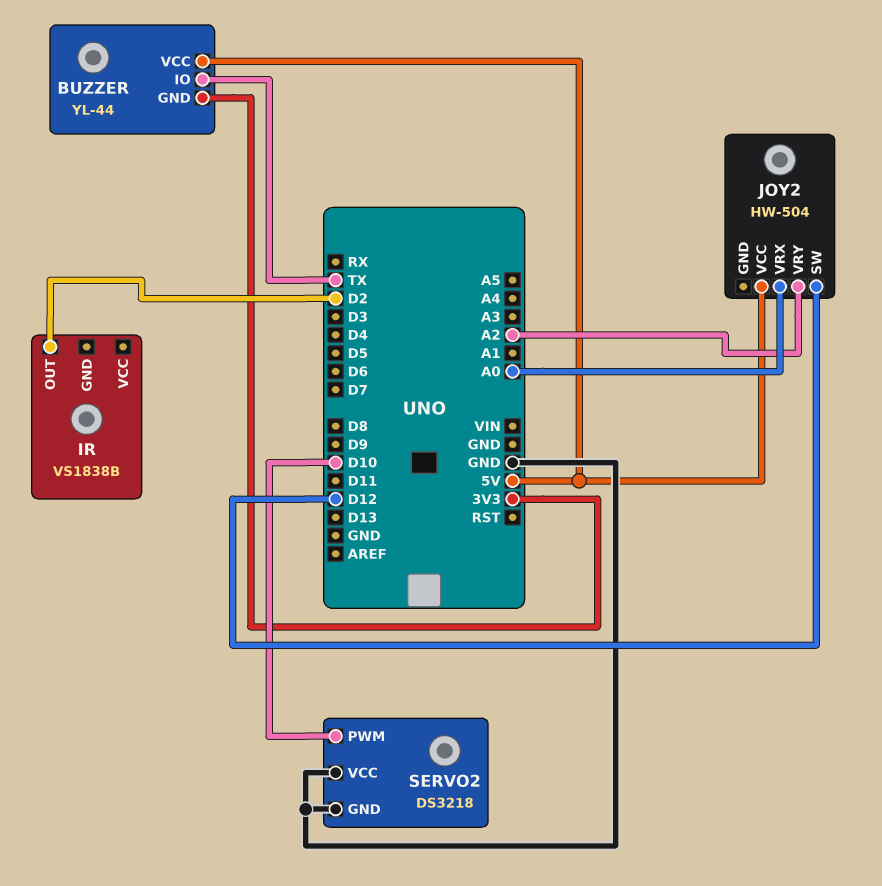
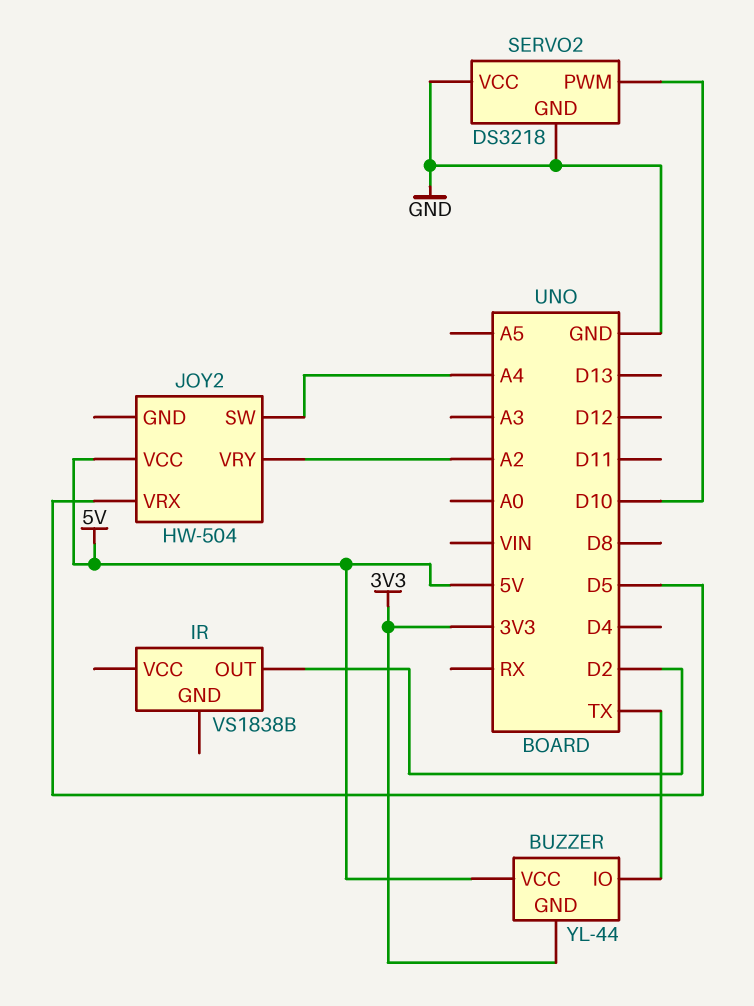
JOY2 pin SW: D12 -> A4
JOY2 pin VRX: A0 -> D5

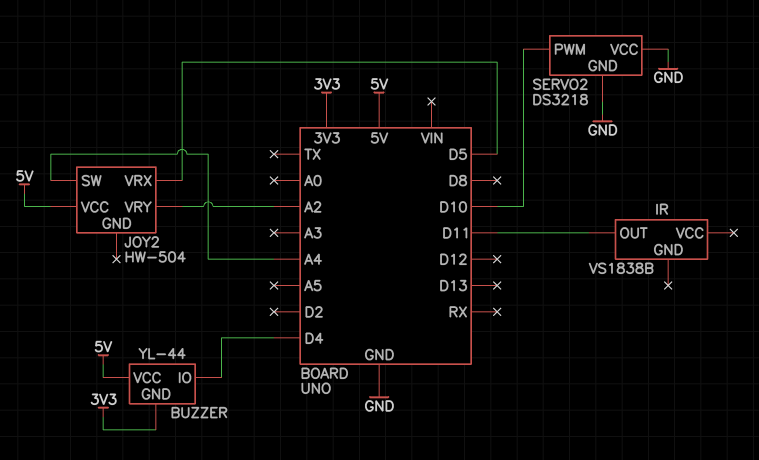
BUZZER pin IO: TX -> D4
IR pin OUT: D2 -> D11

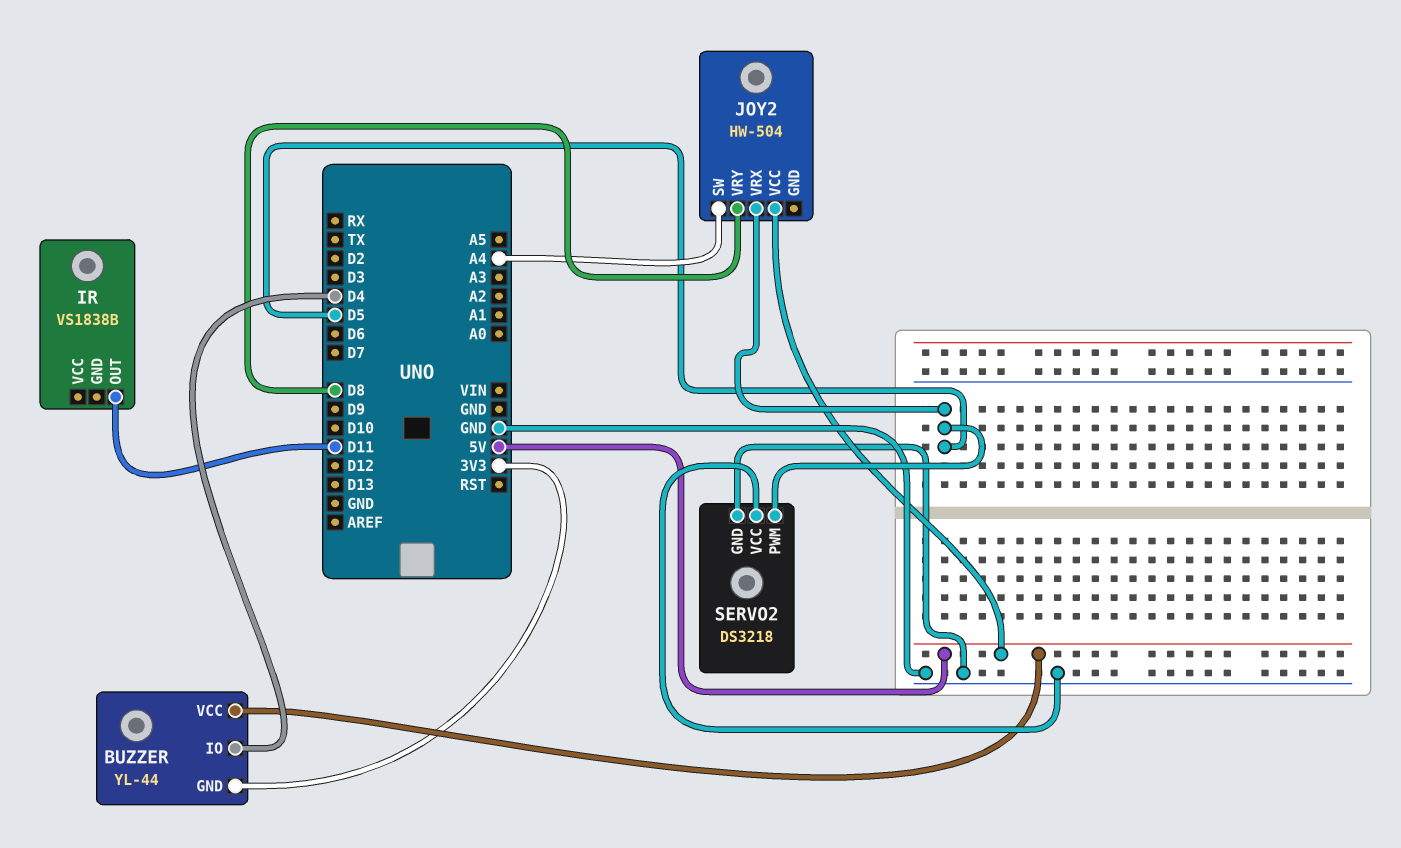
JOY2 pin VRY: A2 -> D8
SERVO2 pin PWM: D10 -> D5

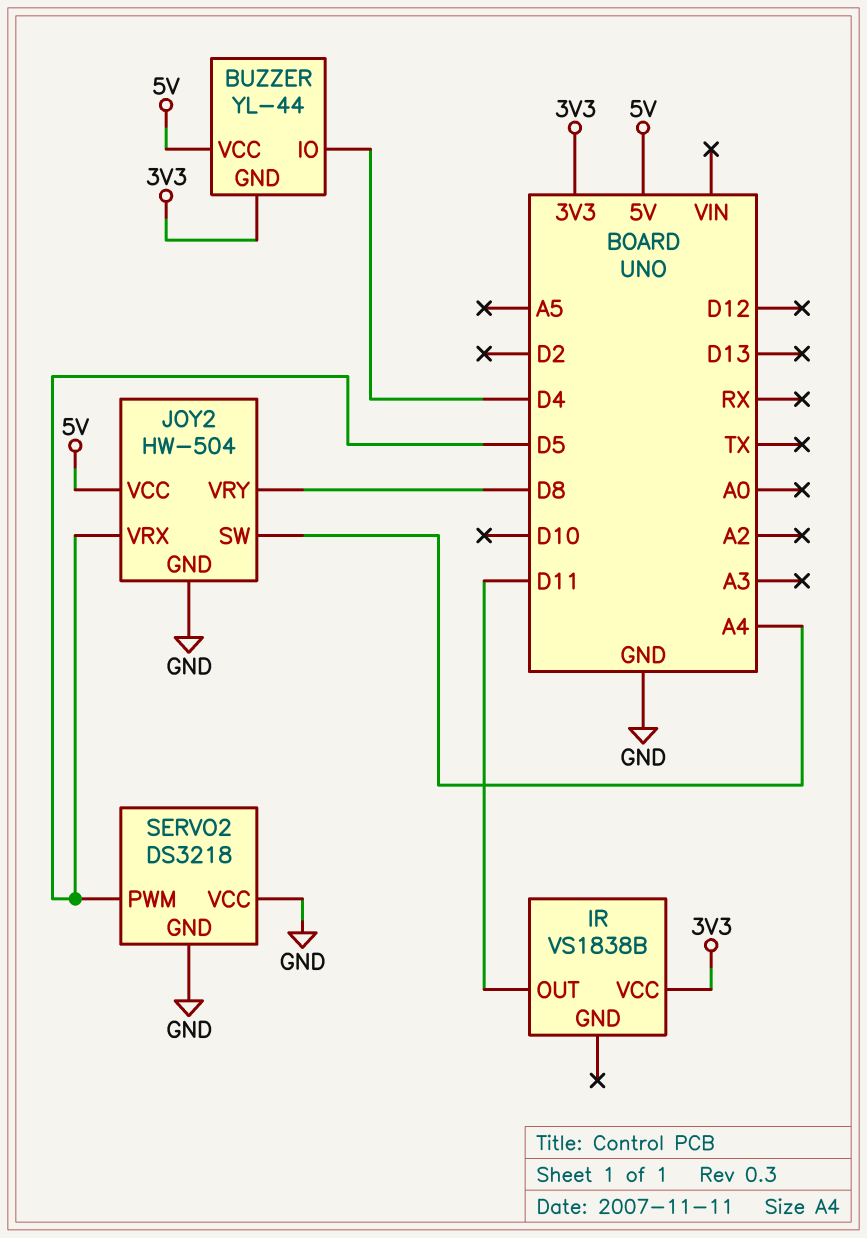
IR pin VCC: none -> 3V3
JOY2 pin GND: none -> GND

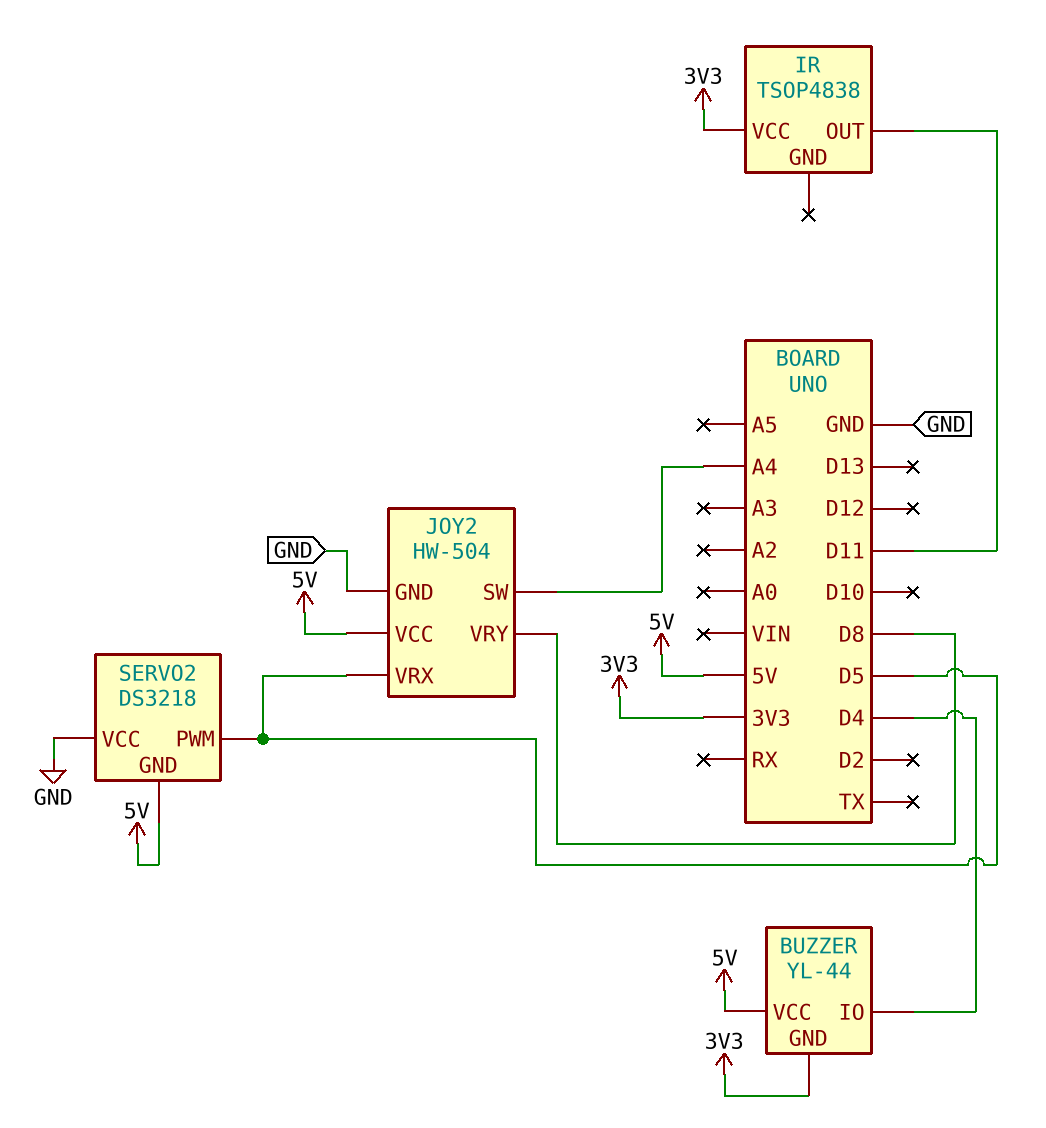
IR: VS1838B -> TSOP4838
SERVO2 pin GND: GND -> 5V

